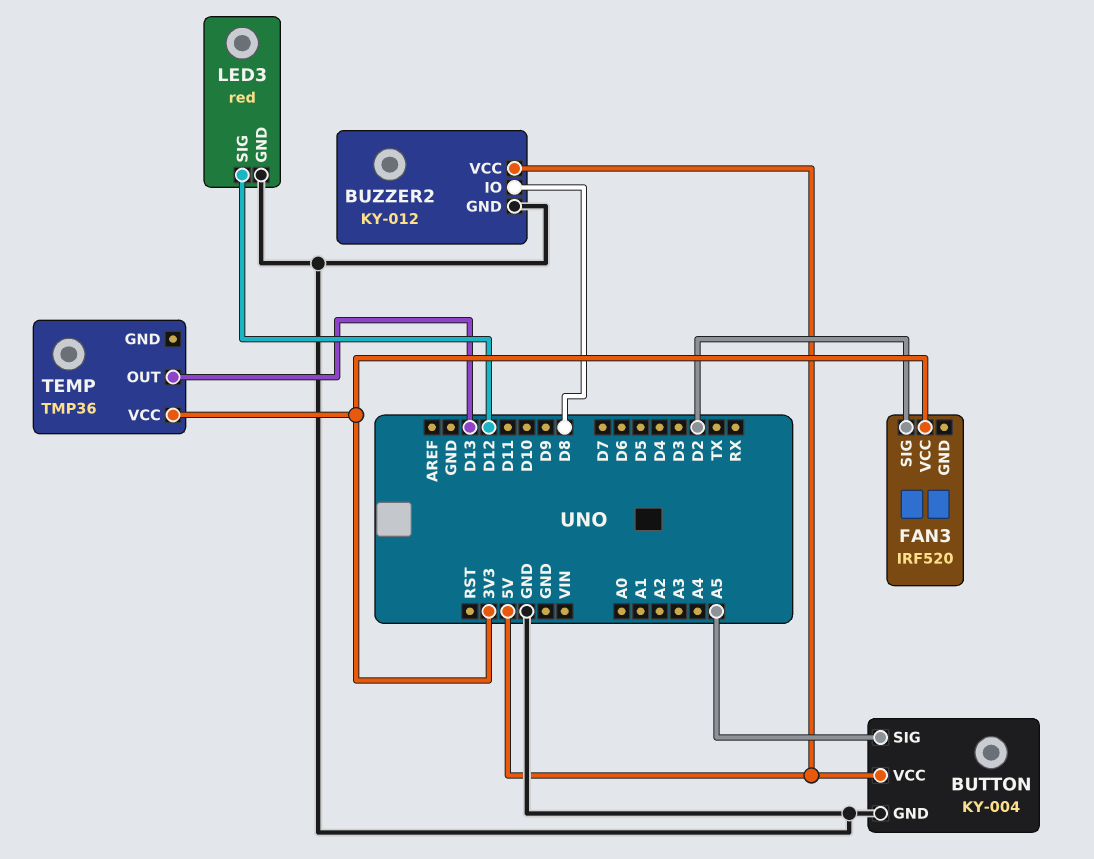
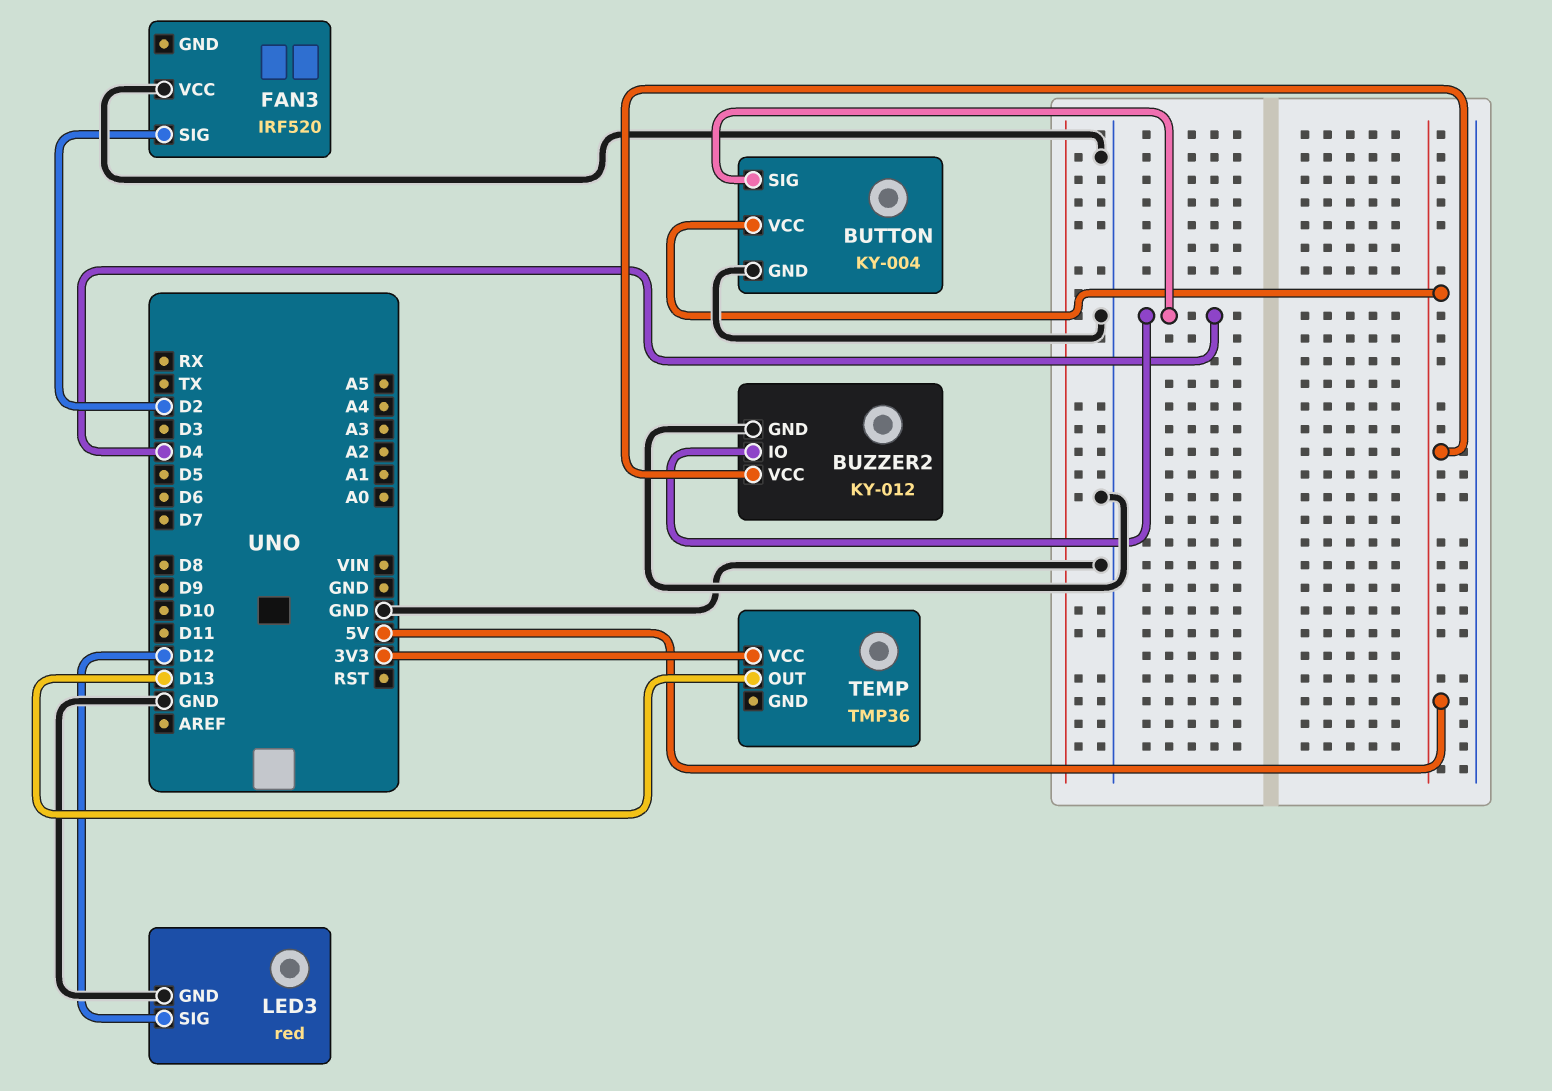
BUTTON pin SIG: A5 -> D4
BUZZER2 pin IO: D8 -> D4
FAN3 pin VCC: 3V3 -> GND

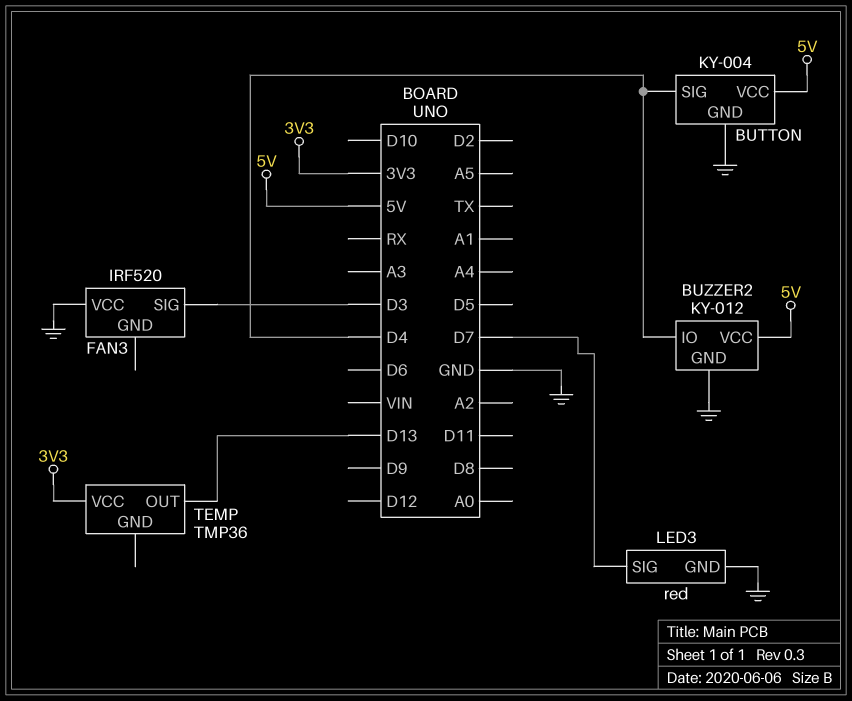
FAN3 pin SIG: D2 -> D3
LED3 pin SIG: D12 -> D7

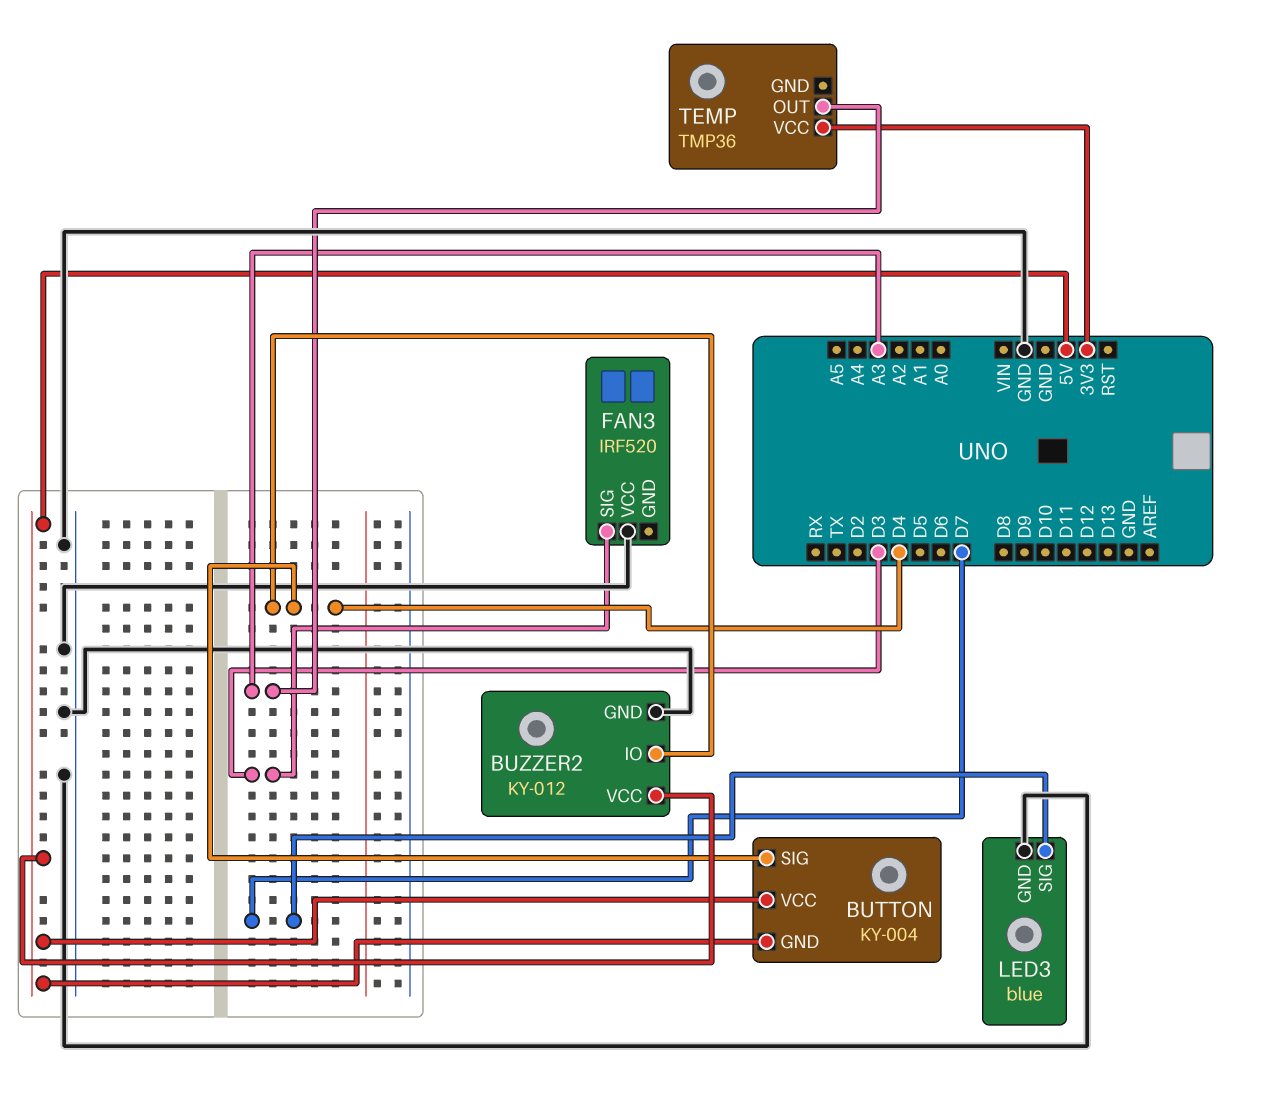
BUTTON pin GND: GND -> 5V
LED3: red -> blue
TEMP pin OUT: D13 -> A3

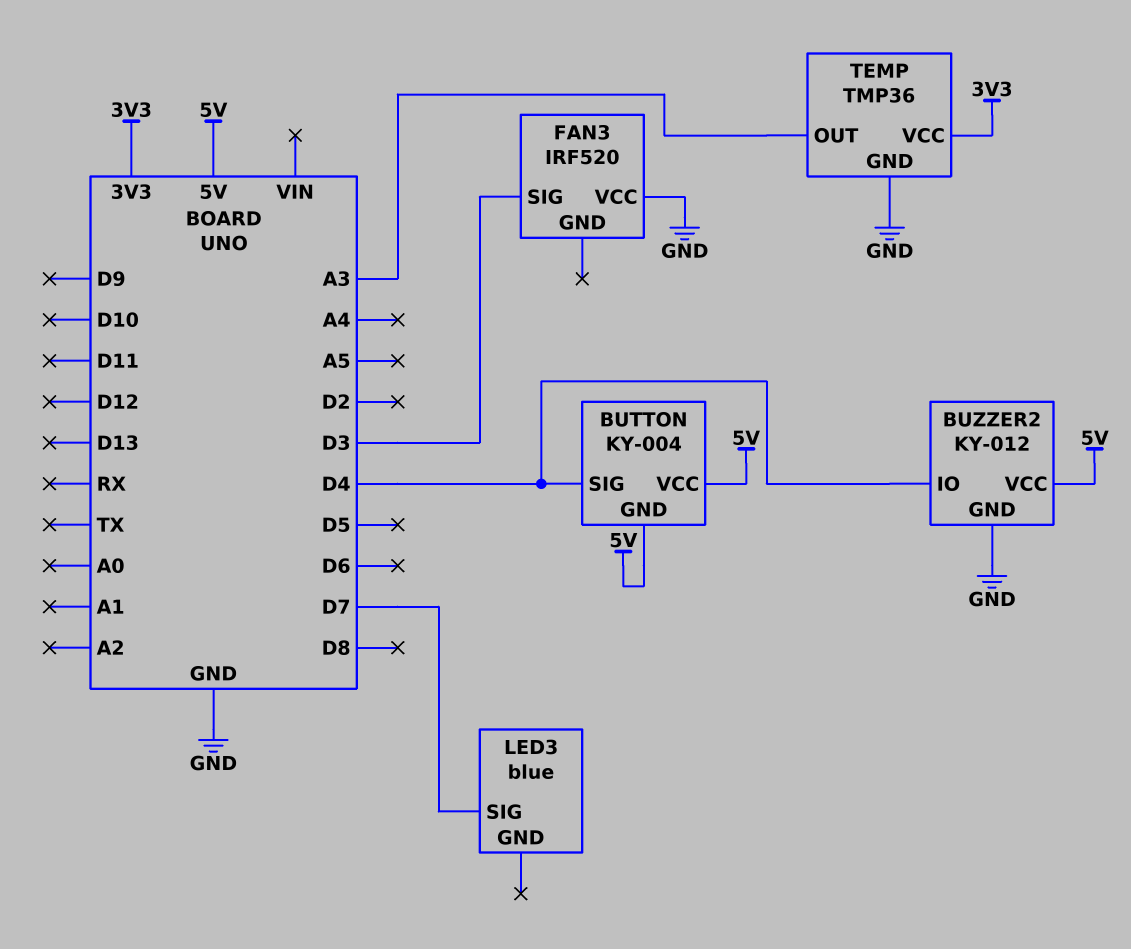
LED3 pin GND: GND -> none
TEMP pin GND: none -> GND

